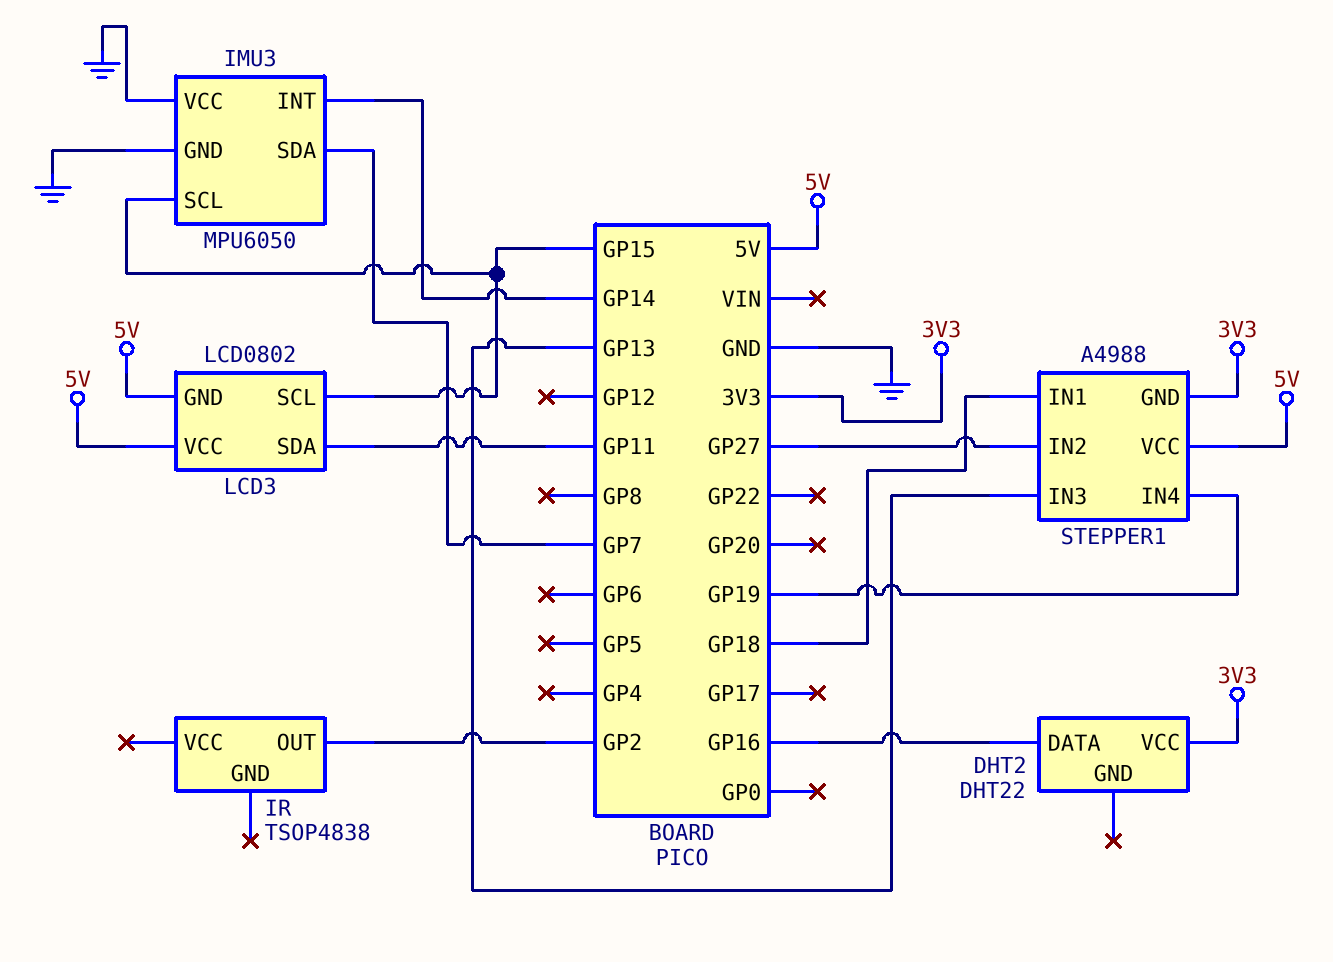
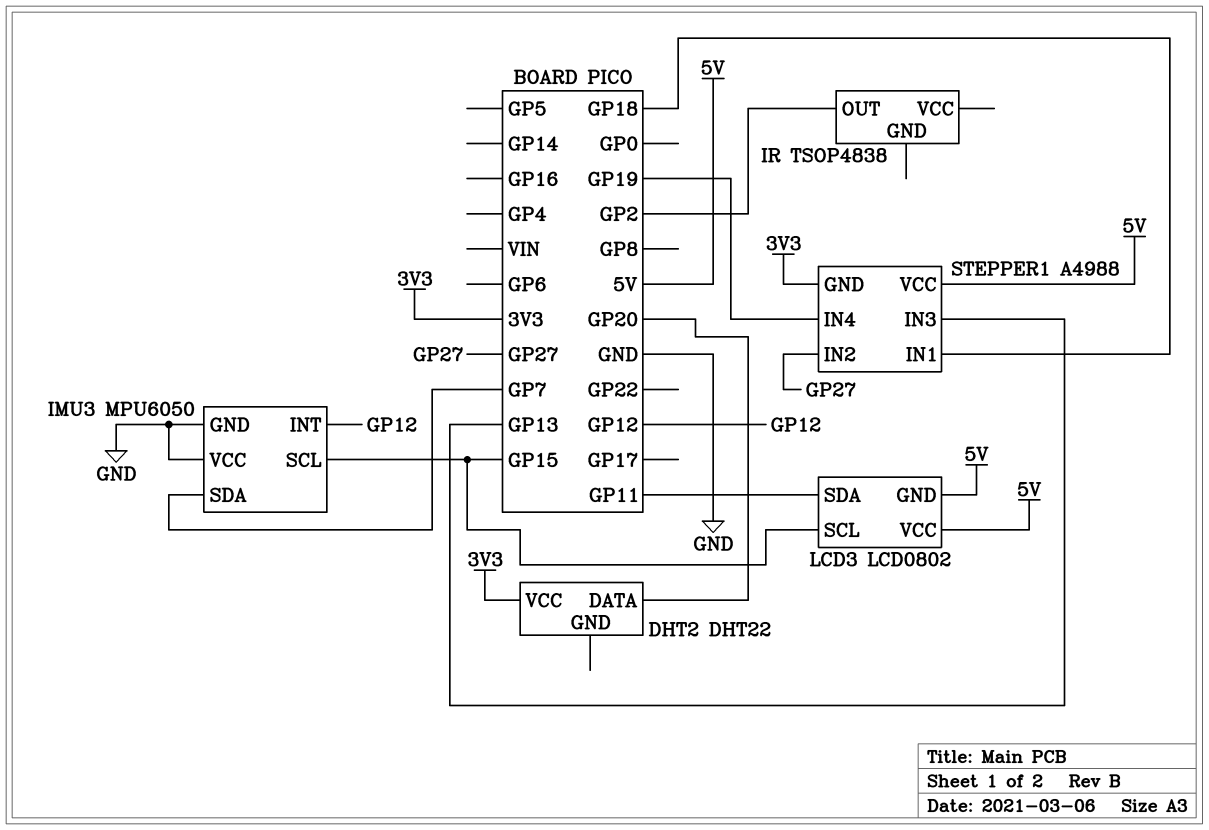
DHT2 pin DATA: GP16 -> GP20
IMU3 pin INT: GP14 -> GP12

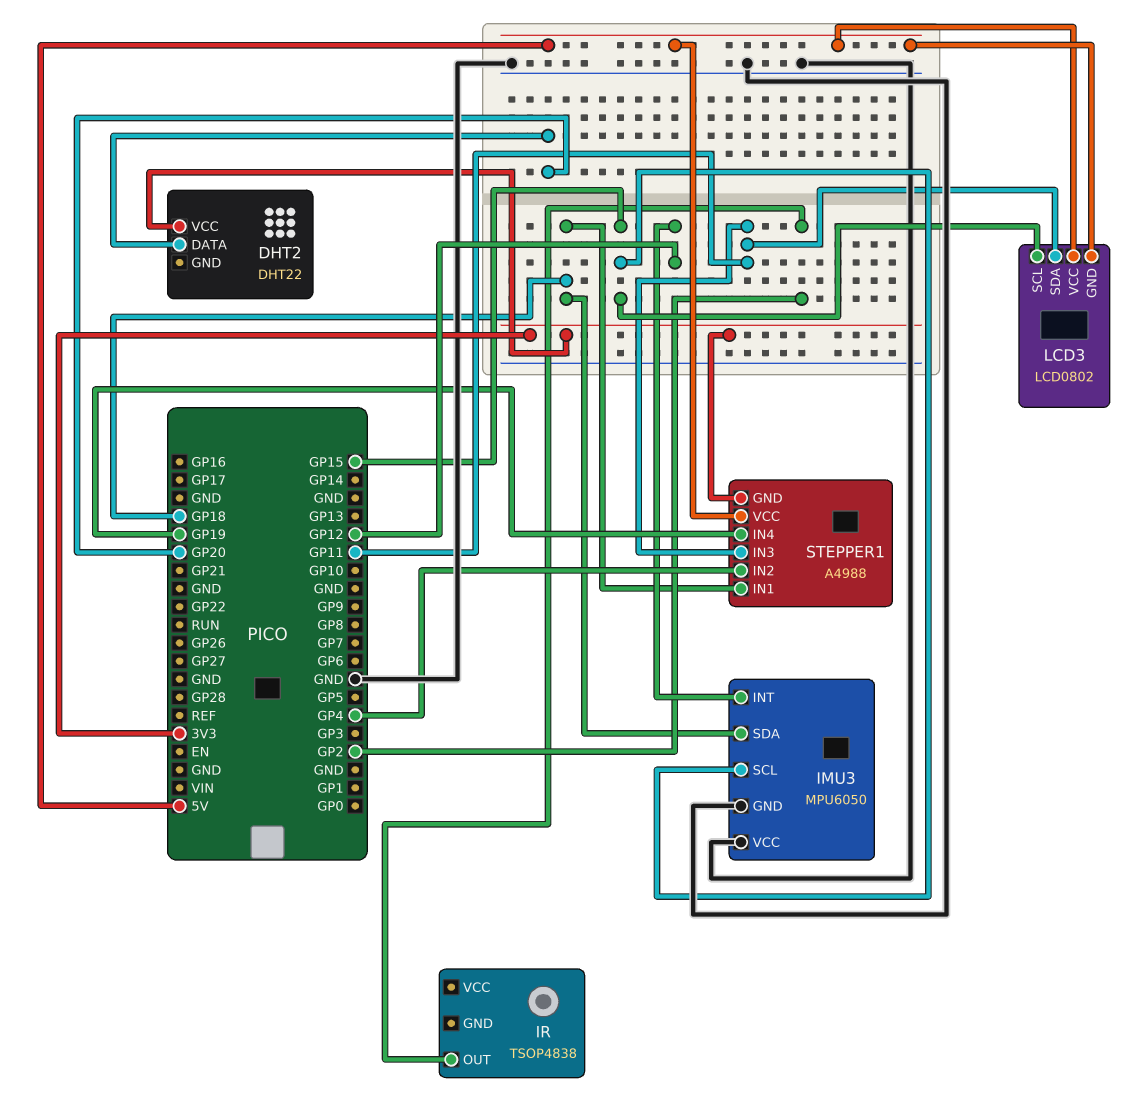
IMU3 pin SDA: GP7 -> GP18
STEPPER1 pin IN2: GP27 -> GP4
STEPPER1 pin IN3: GP13 -> GP11

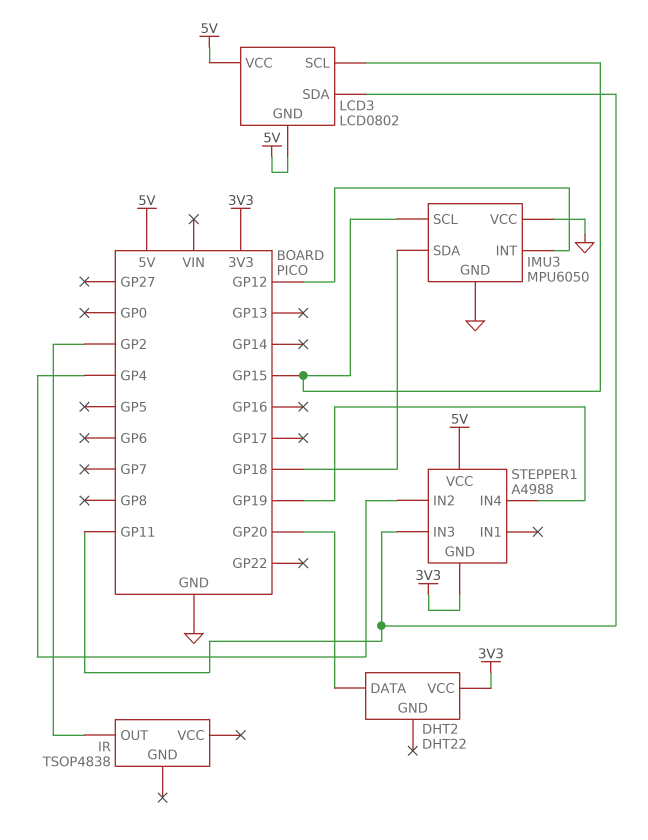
STEPPER1 pin IN1: GP18 -> none

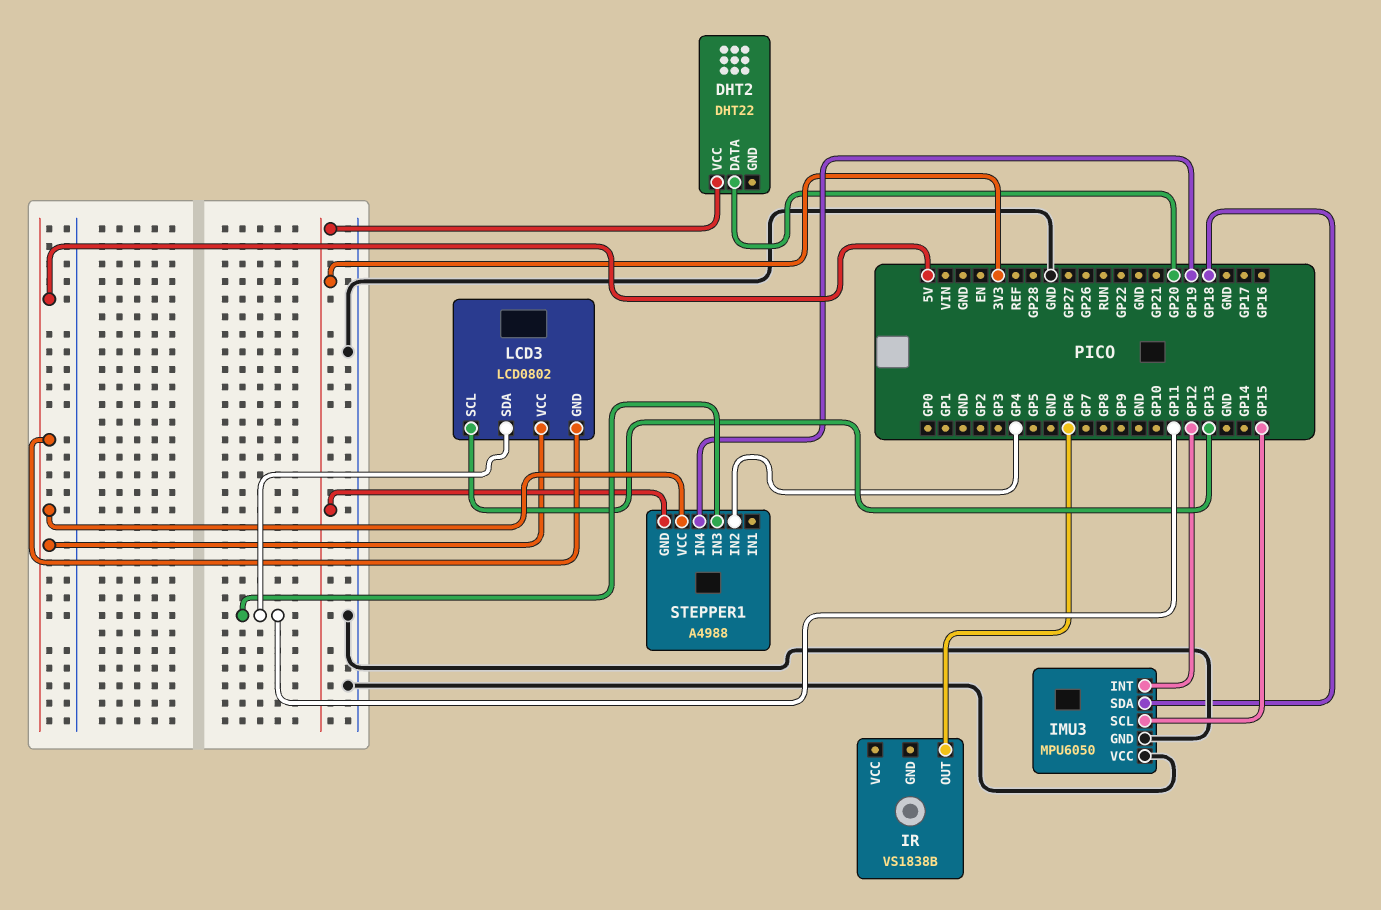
IR: TSOP4838 -> VS1838B
IR pin OUT: GP2 -> GP6
LCD3 pin SCL: GP15 -> GP13

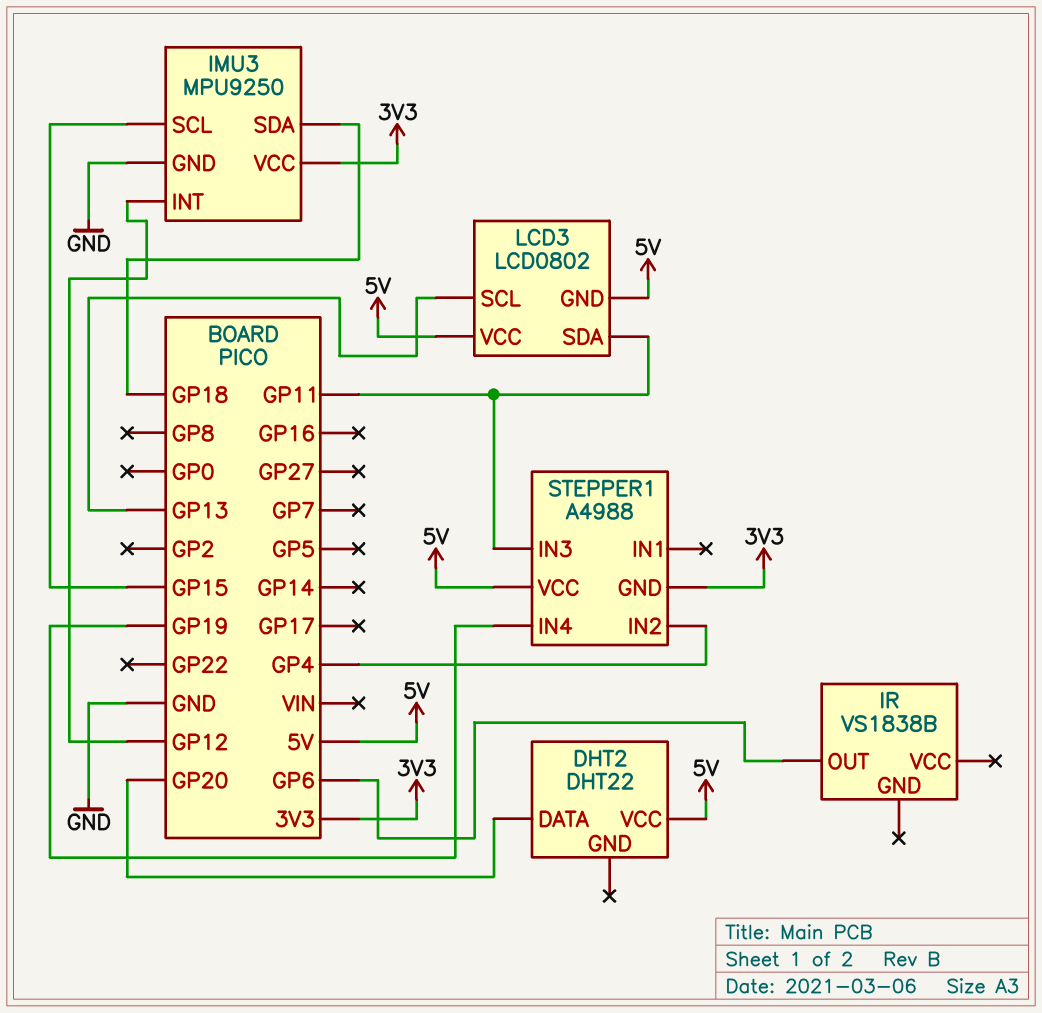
DHT2 pin VCC: 3V3 -> 5V
IMU3: MPU6050 -> MPU9250
IMU3 pin VCC: GND -> 3V3

